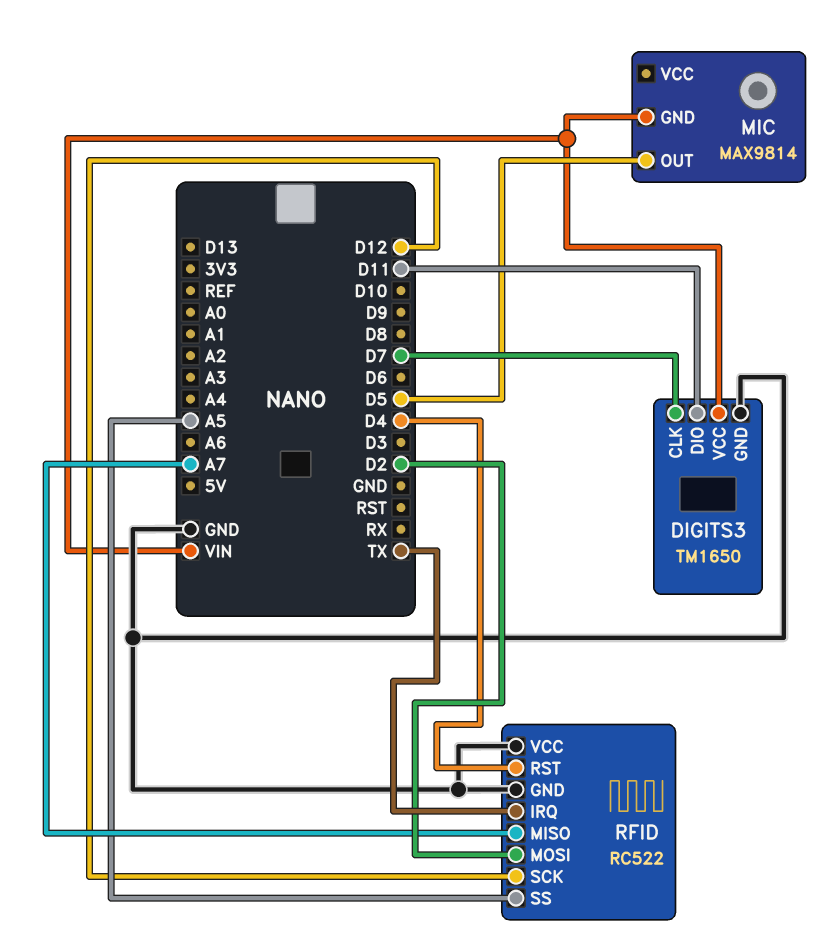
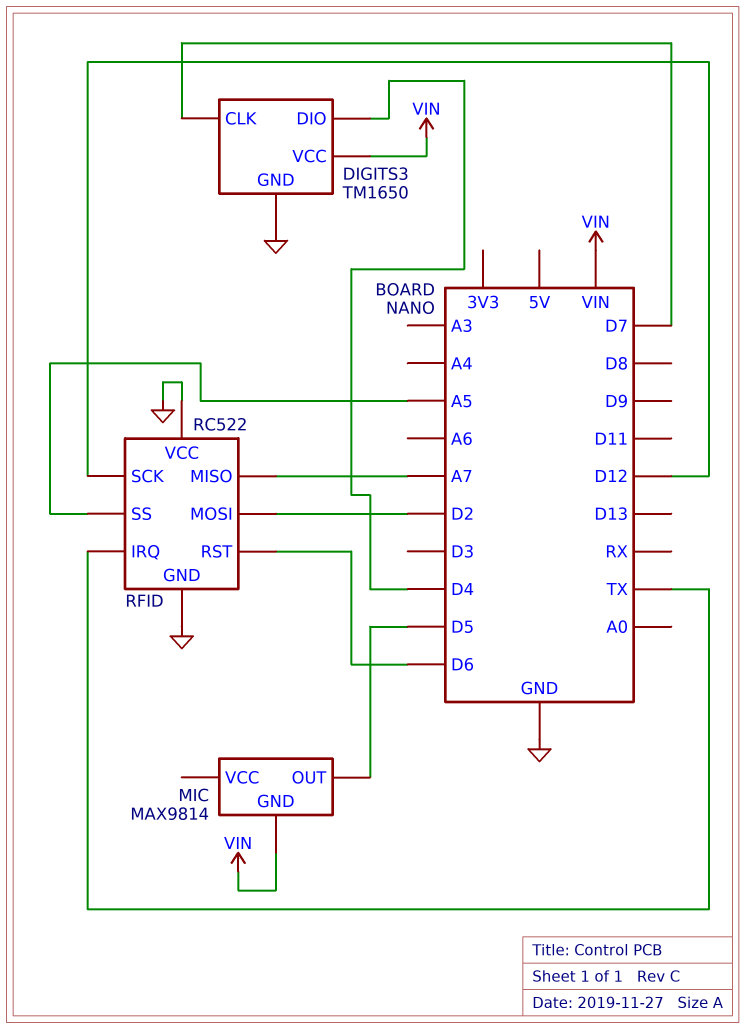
DIGITS3 pin DIO: D11 -> D4
RFID pin RST: D4 -> D6

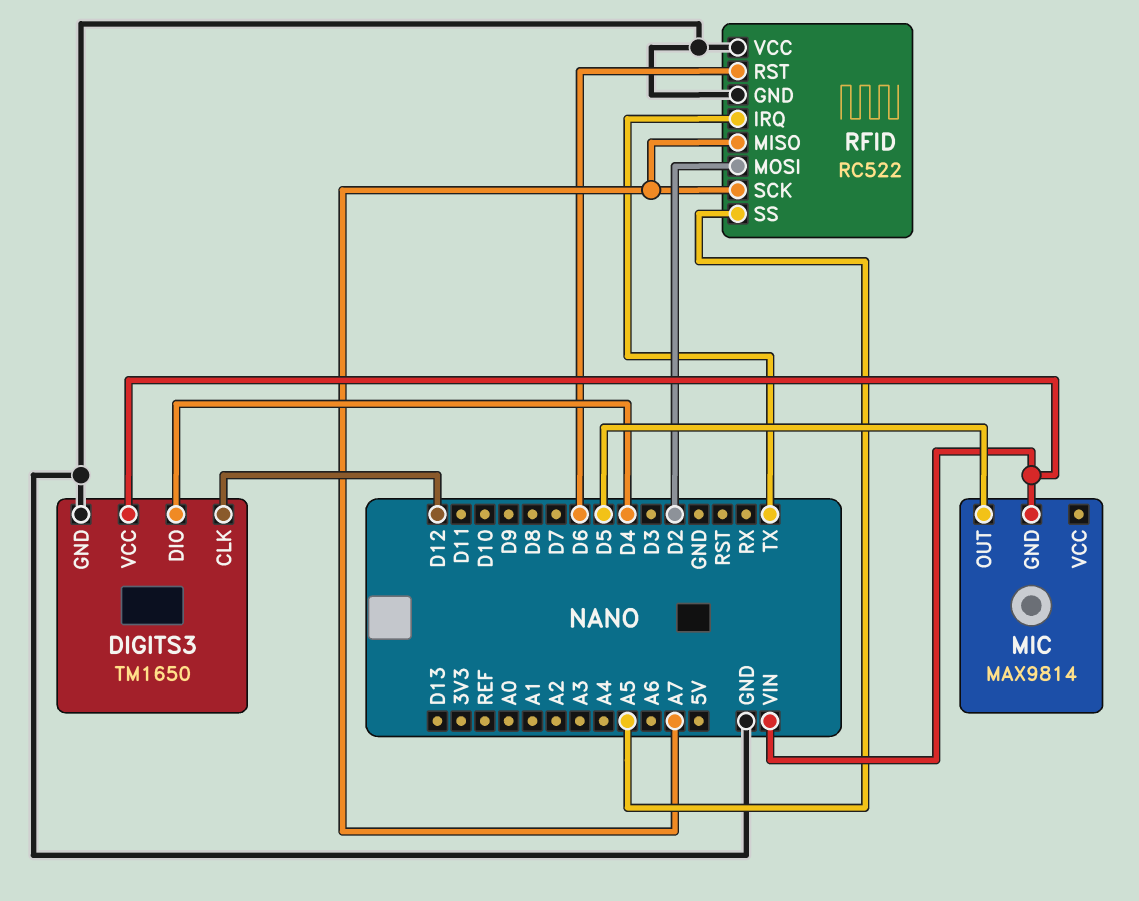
DIGITS3 pin CLK: D7 -> D12
RFID pin SCK: D12 -> A7

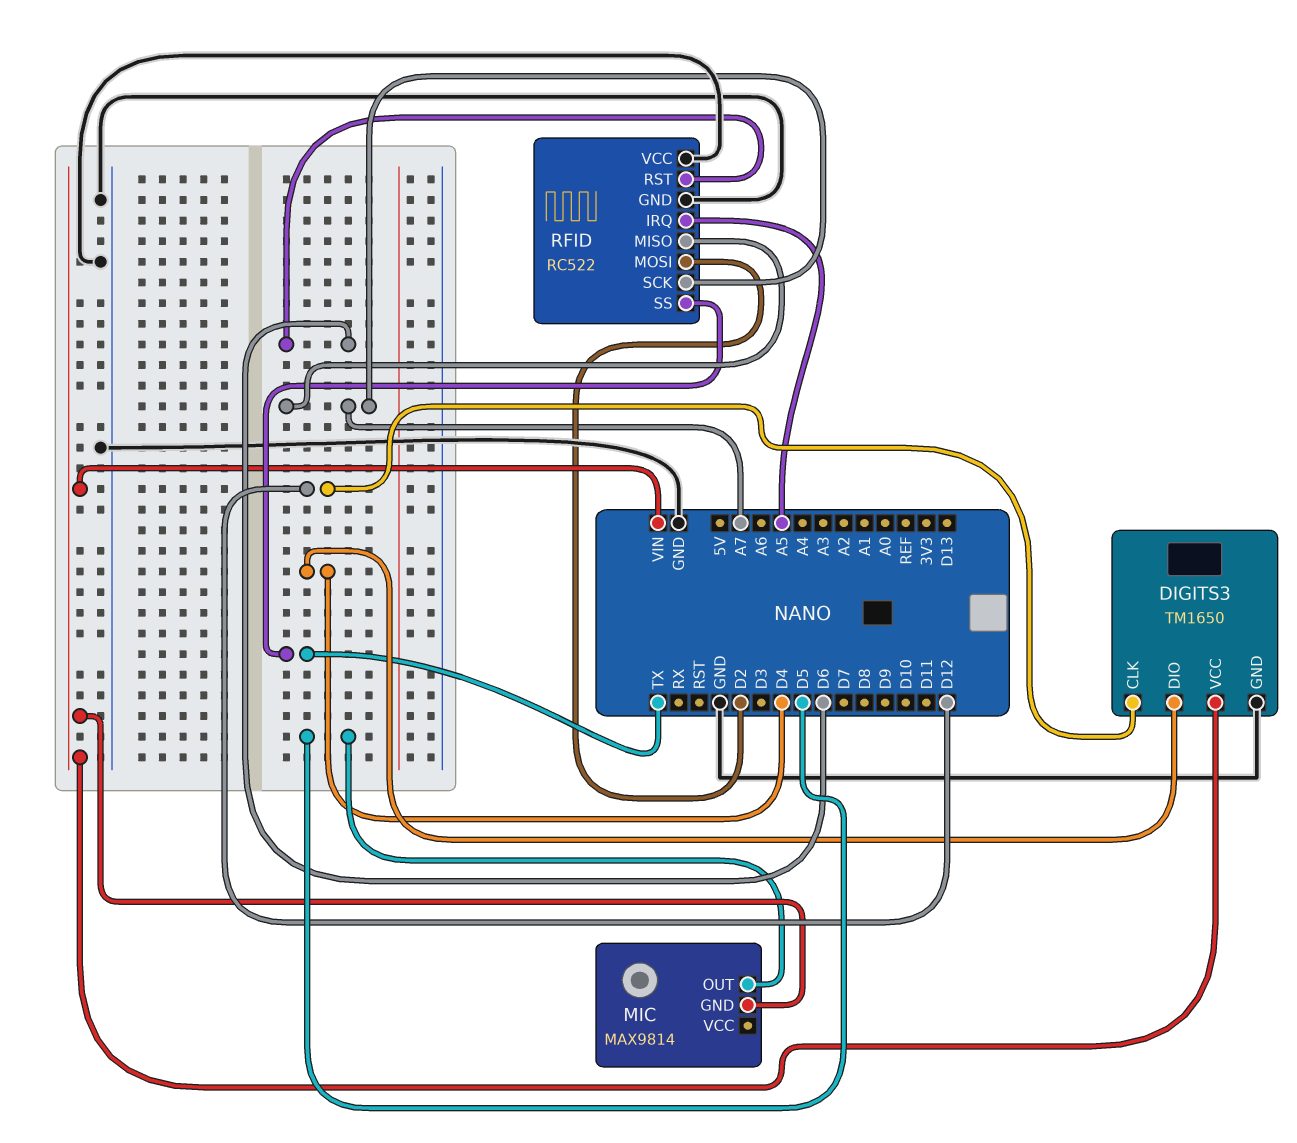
RFID pin IRQ: TX -> A5
RFID pin SS: A5 -> TX

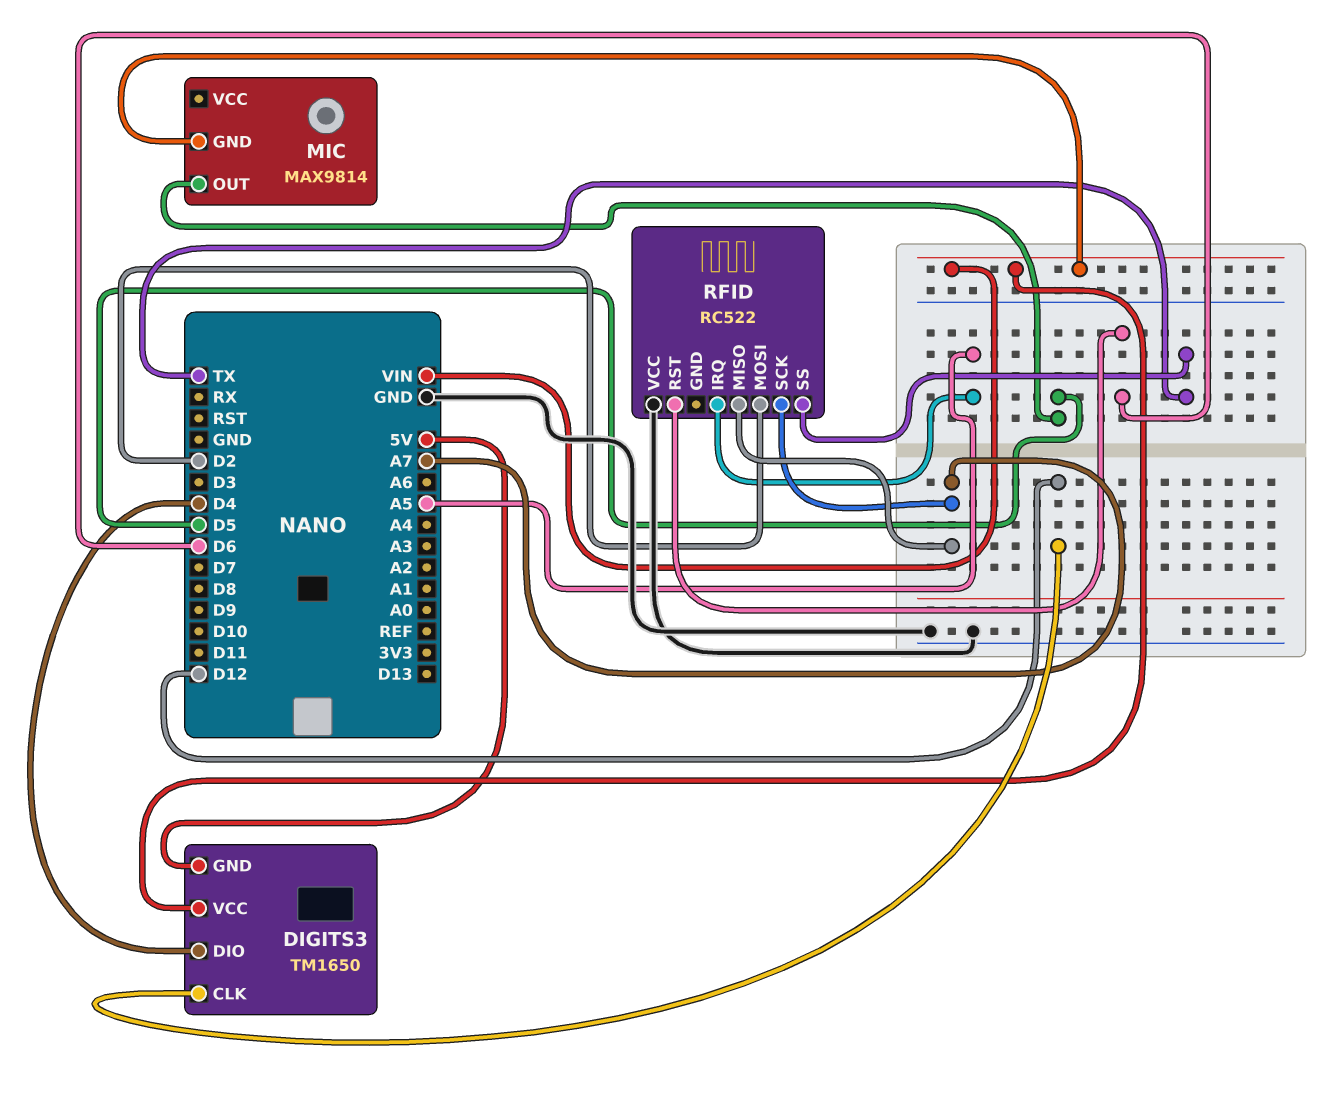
DIGITS3 pin GND: GND -> 5V
RFID pin GND: GND -> none

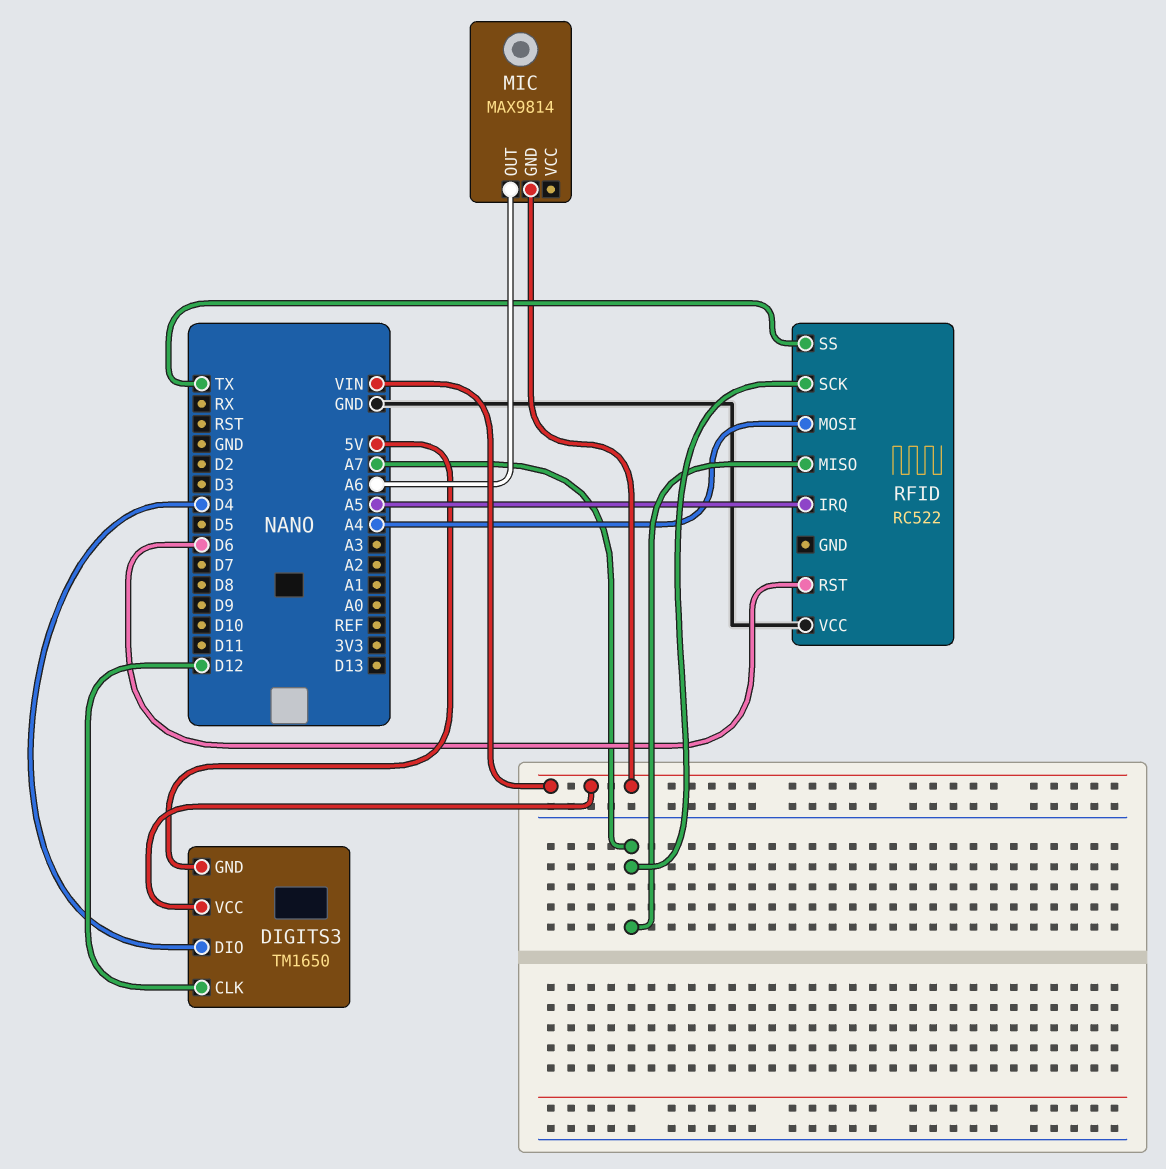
MIC pin OUT: D5 -> A6
RFID pin MOSI: D2 -> A4

